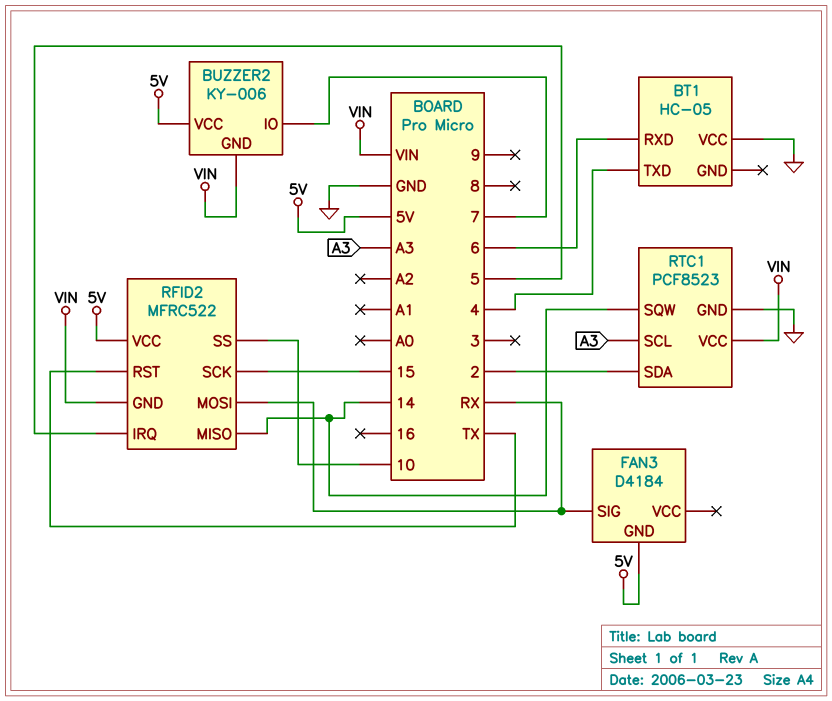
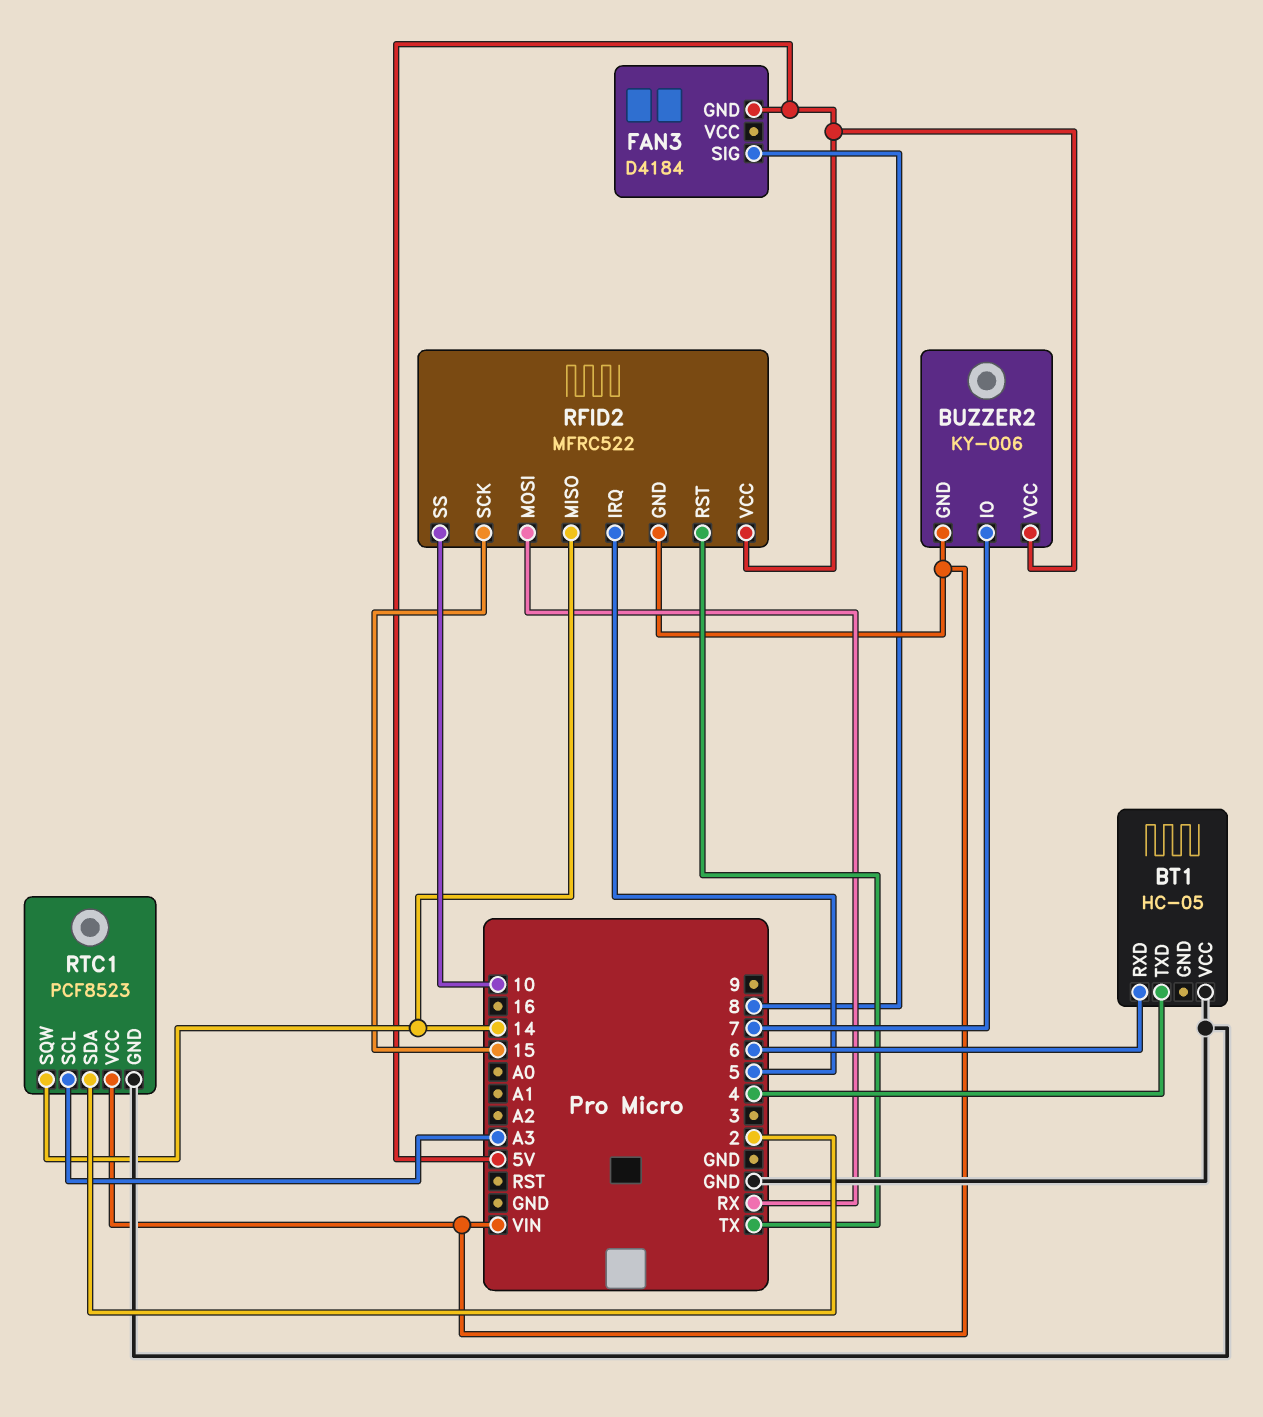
FAN3 pin SIG: RX -> 8

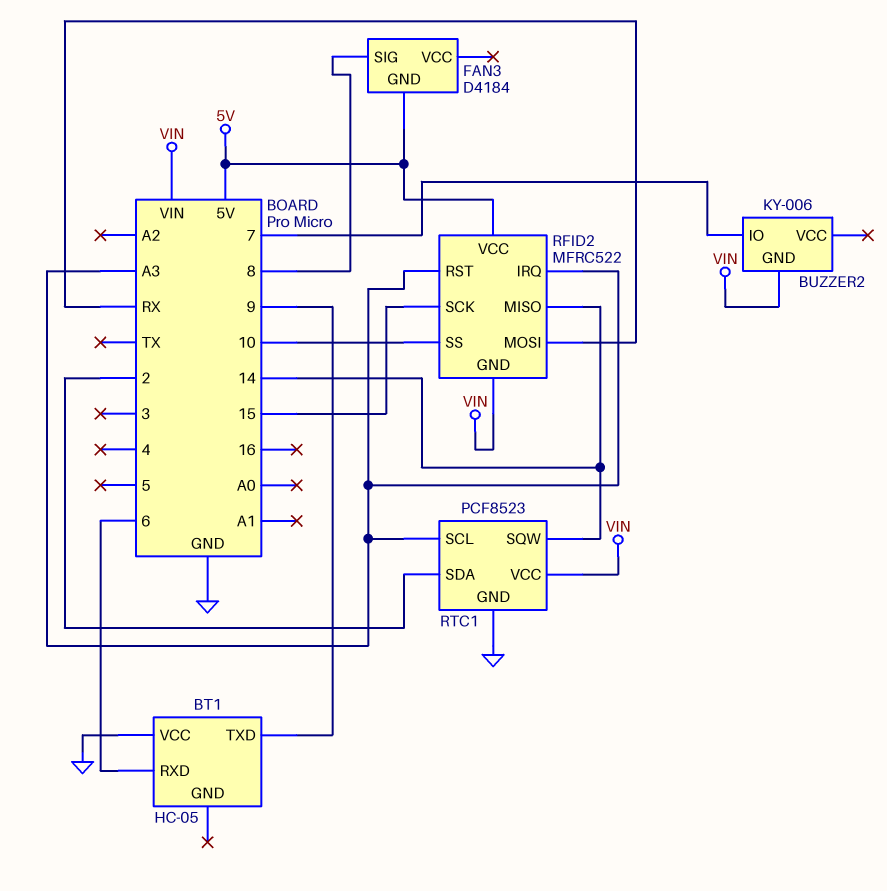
BT1 pin TXD: 4 -> 9
BUZZER2 pin VCC: 5V -> none
RFID2 pin IRQ: 5 -> A3
RFID2 pin RST: TX -> A3

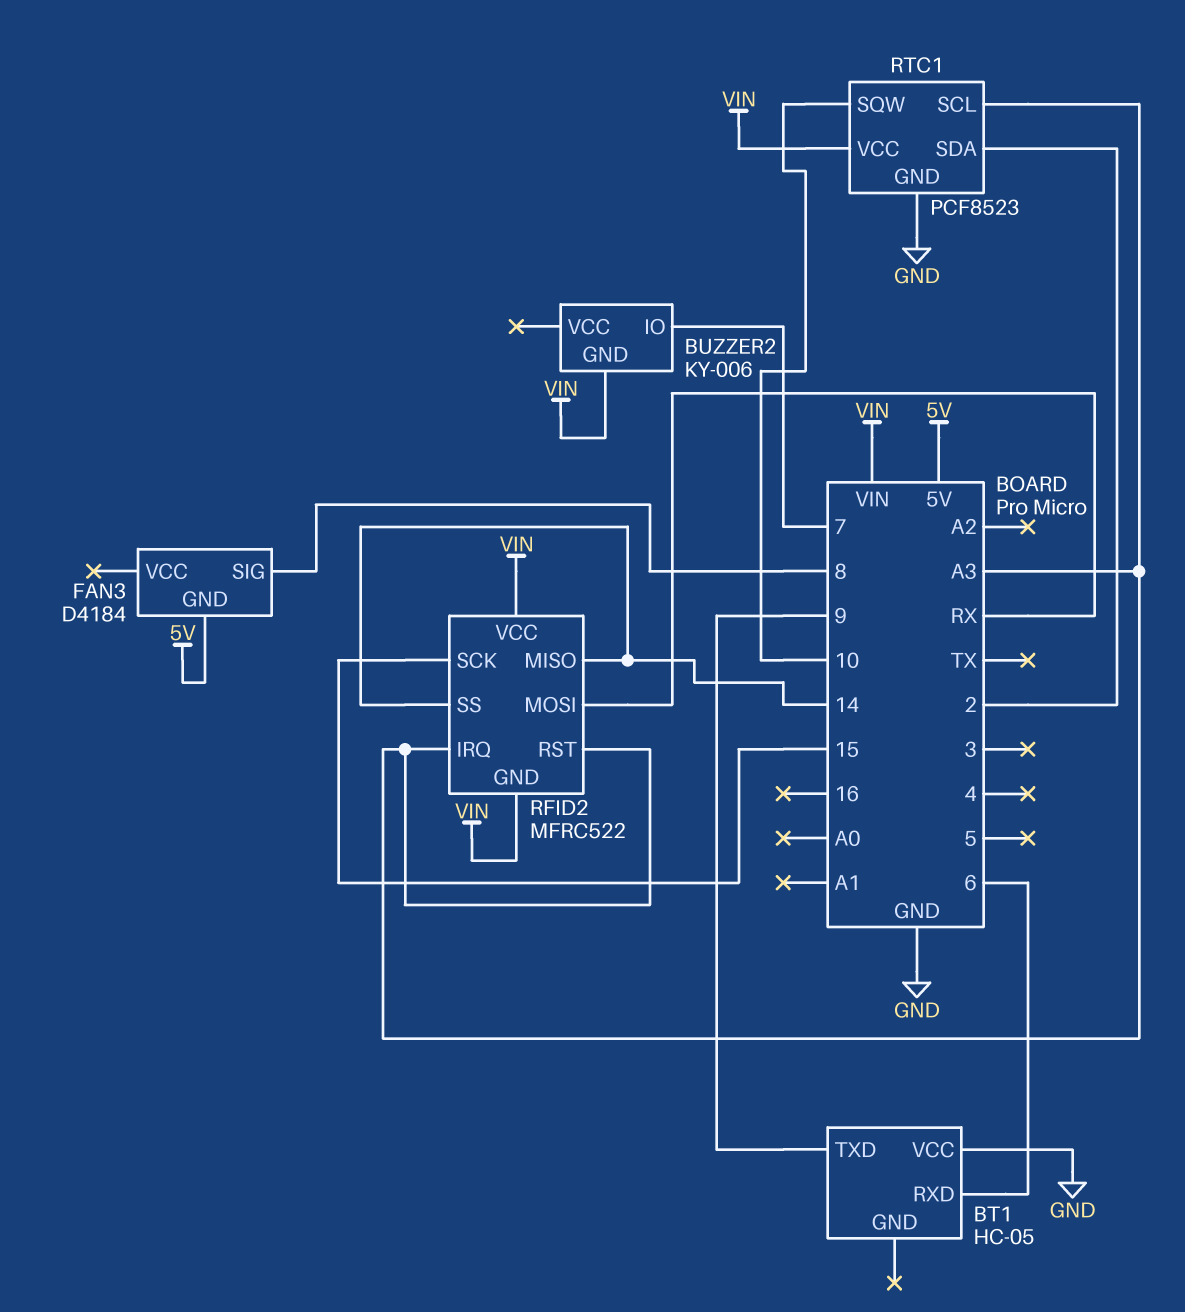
RFID2 pin SS: 10 -> 14
RFID2 pin VCC: 5V -> VIN
RTC1 pin SQW: 14 -> 10

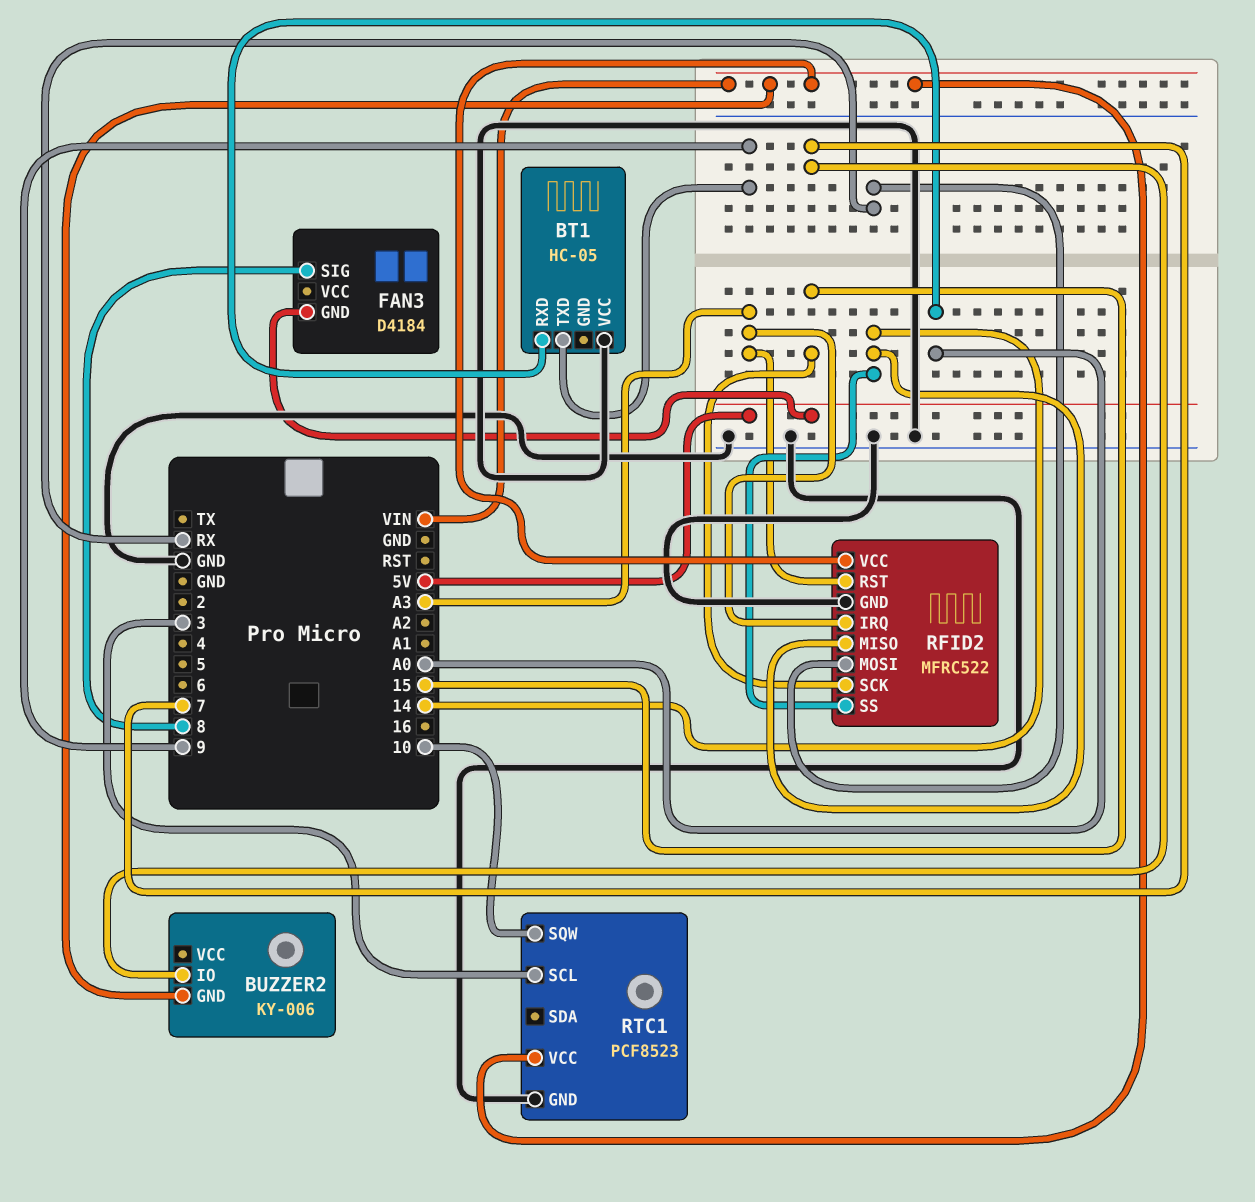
BT1 pin RXD: 6 -> A0
RFID2 pin GND: VIN -> GND
RTC1 pin SCL: A3 -> 3
RTC1 pin SDA: 2 -> none

